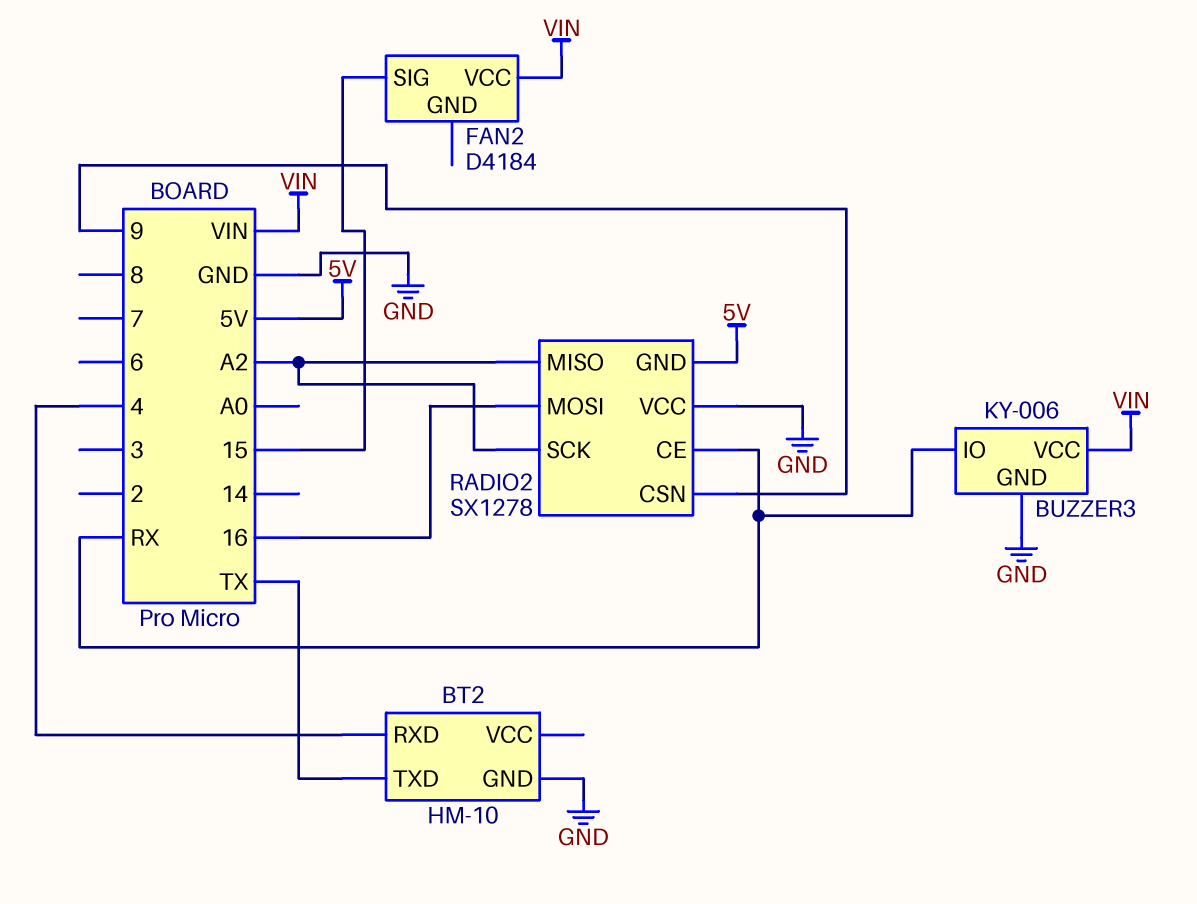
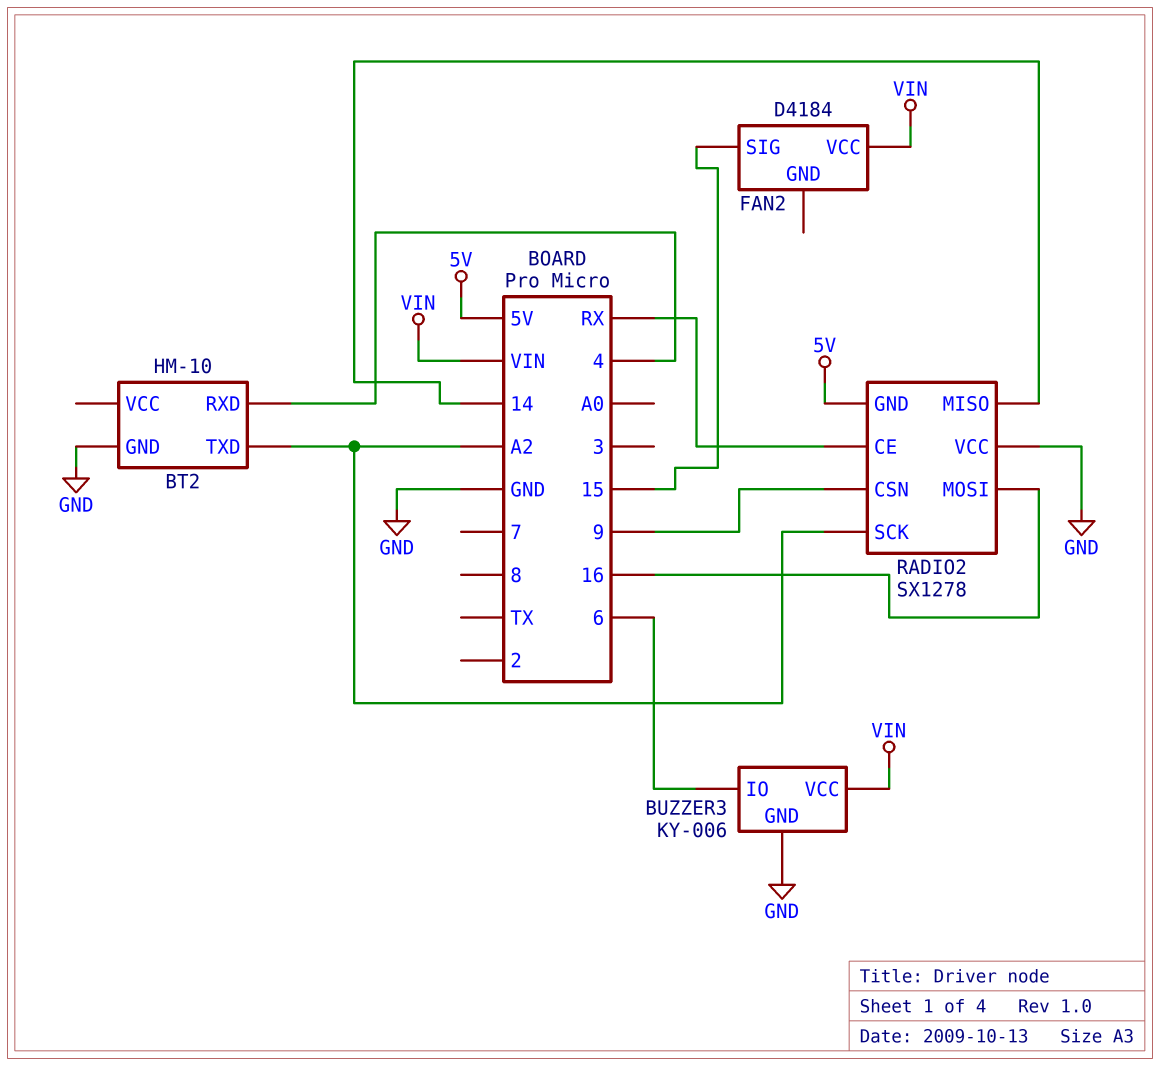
BT2 pin TXD: TX -> A2
BUZZER3 pin IO: RX -> 6
RADIO2 pin MISO: A2 -> 14

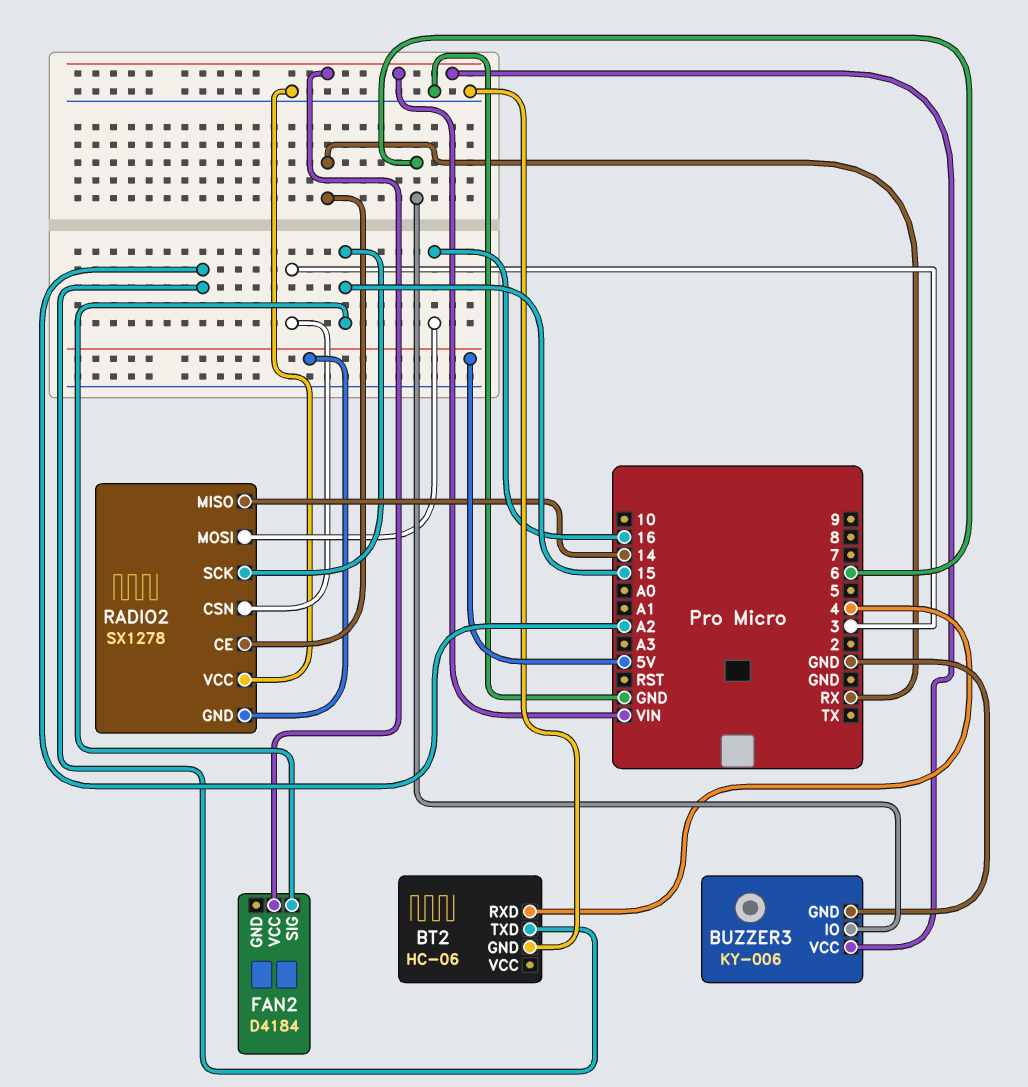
BT2: HM-10 -> HC-06
RADIO2 pin CSN: 9 -> 3
RADIO2 pin SCK: A2 -> 15

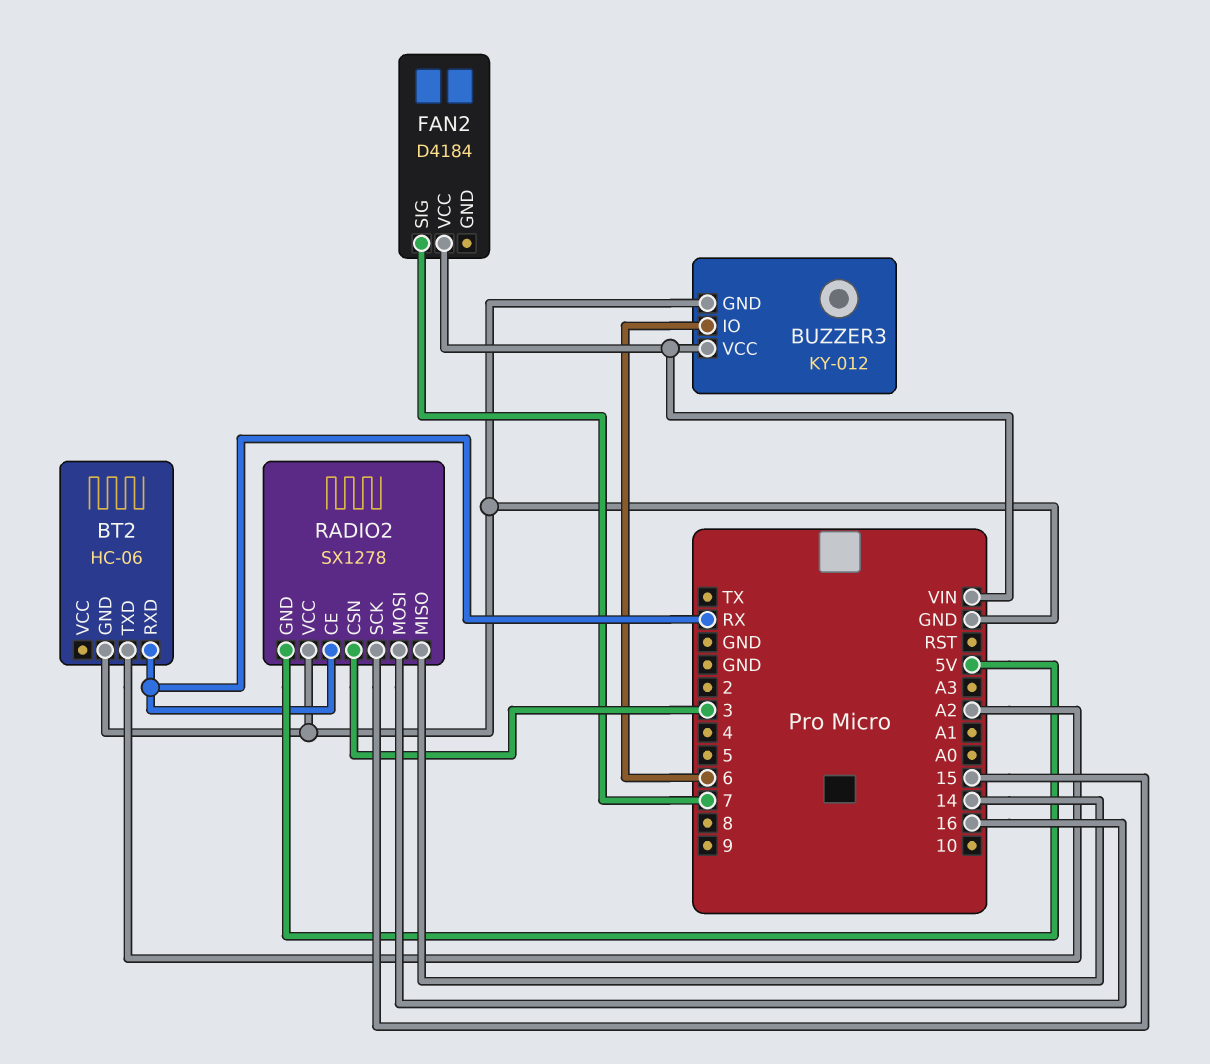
BT2 pin RXD: 4 -> RX
BUZZER3: KY-006 -> KY-012
FAN2 pin SIG: 15 -> 7

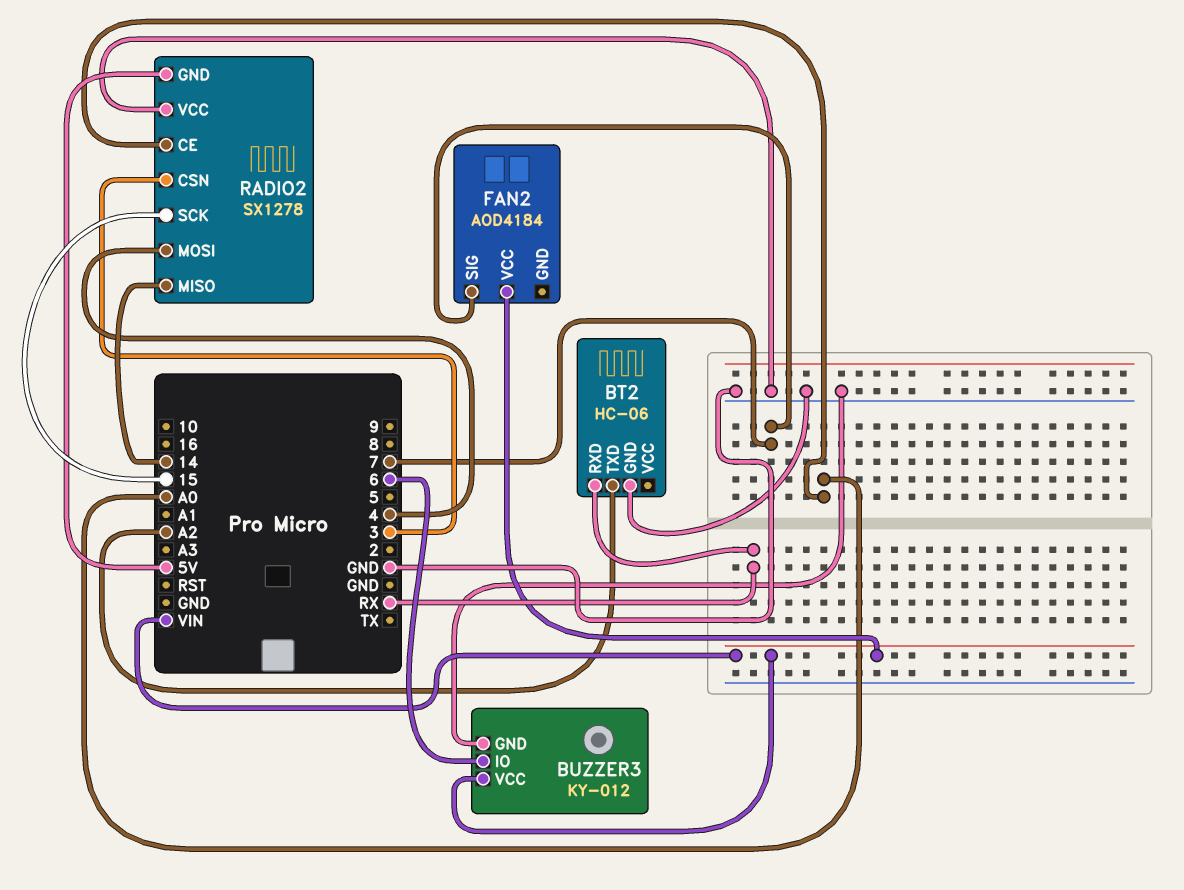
FAN2: D4184 -> AOD4184
RADIO2 pin CE: RX -> A0
RADIO2 pin MOSI: 16 -> 4

